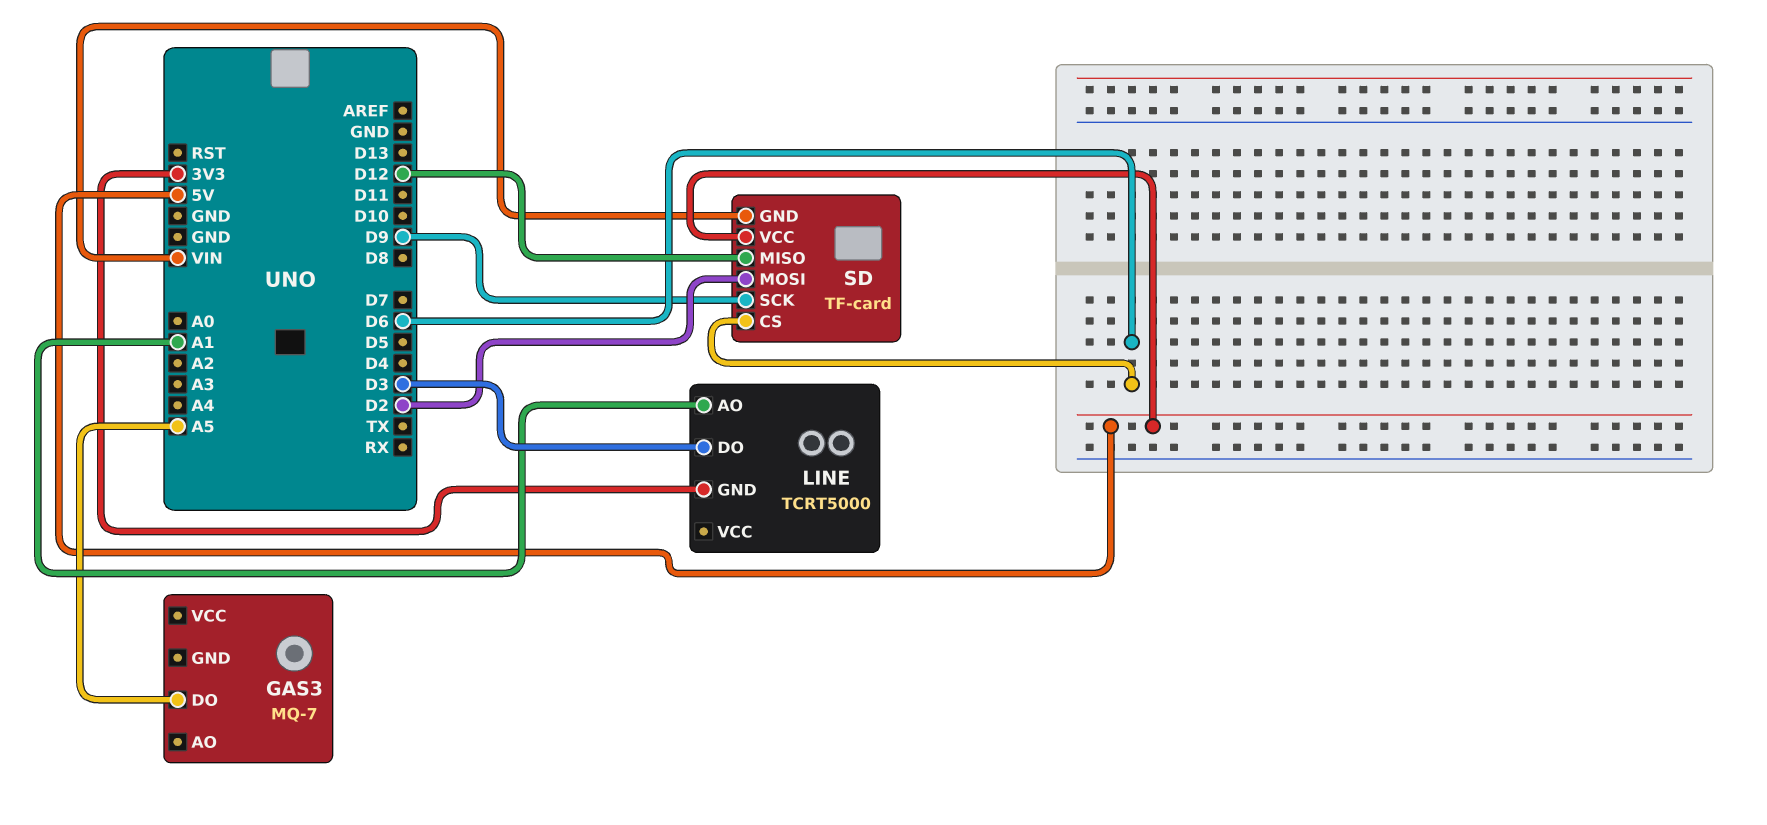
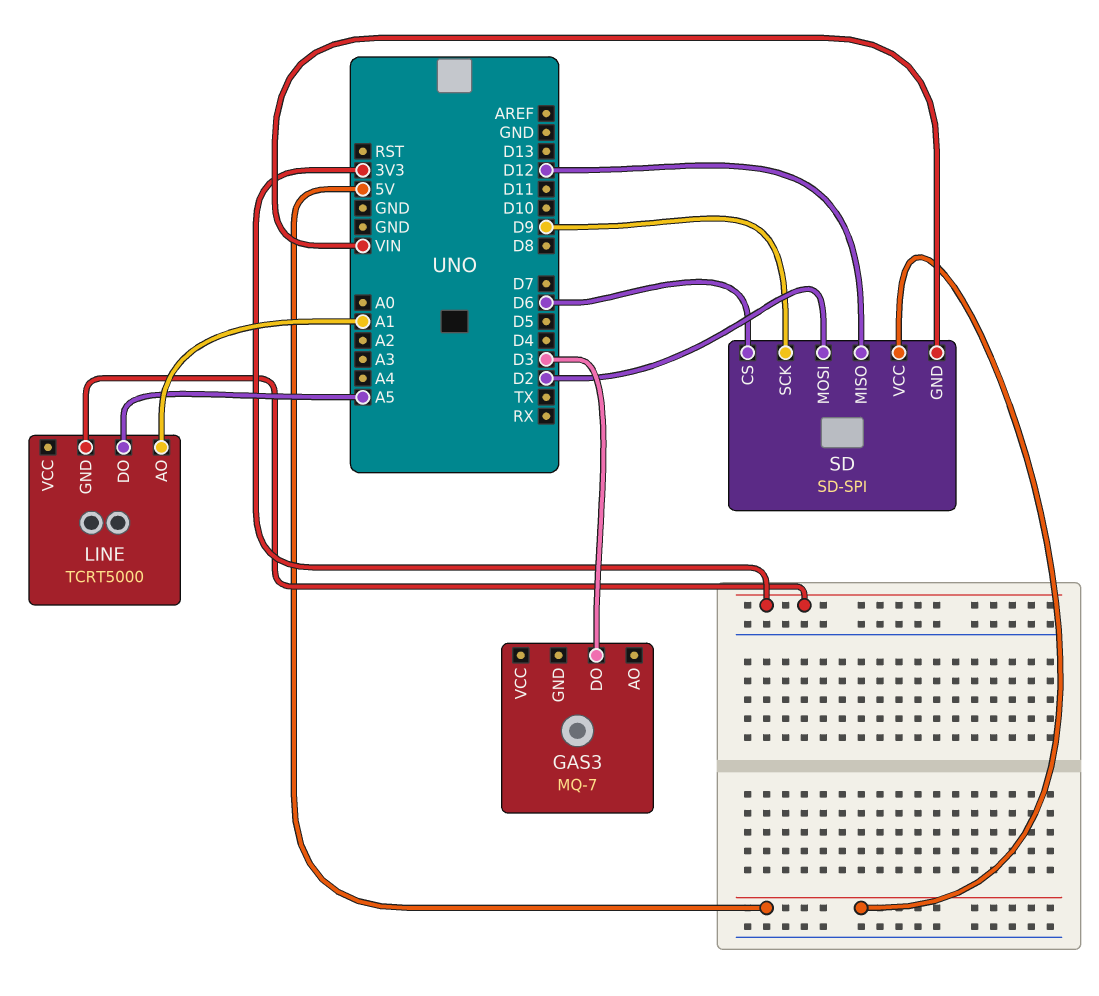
GAS3 pin DO: A5 -> D3
LINE pin DO: D3 -> A5
SD: TF-card -> SD-SPI

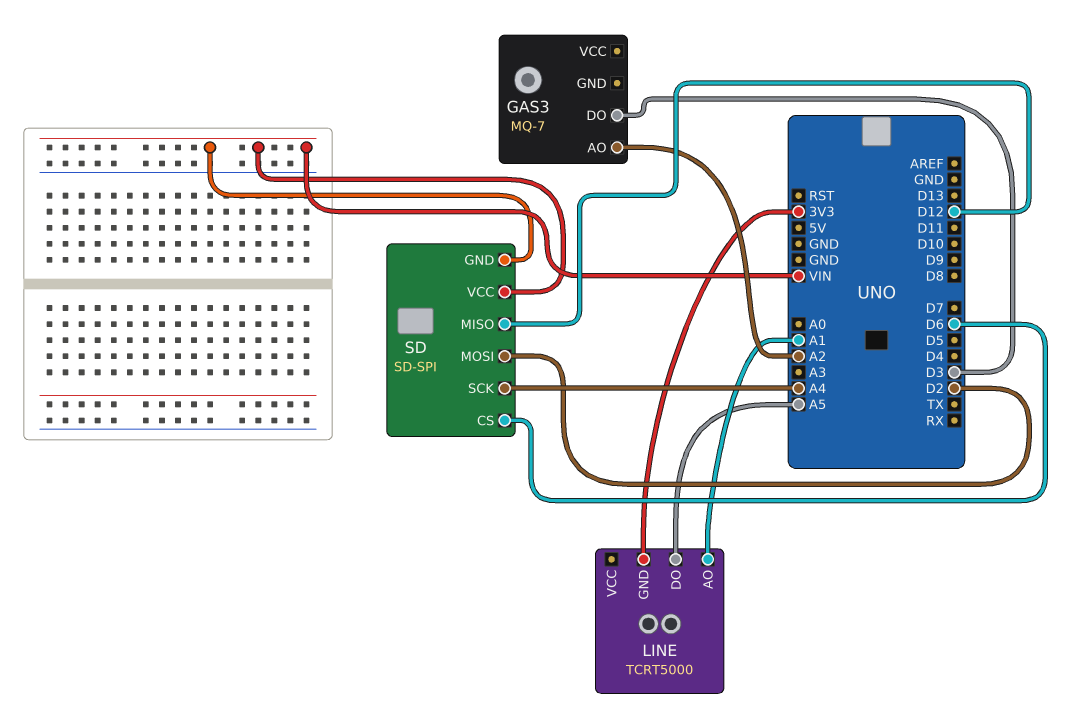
GAS3 pin AO: none -> A2
SD pin SCK: D9 -> A4
SD pin VCC: 5V -> VIN

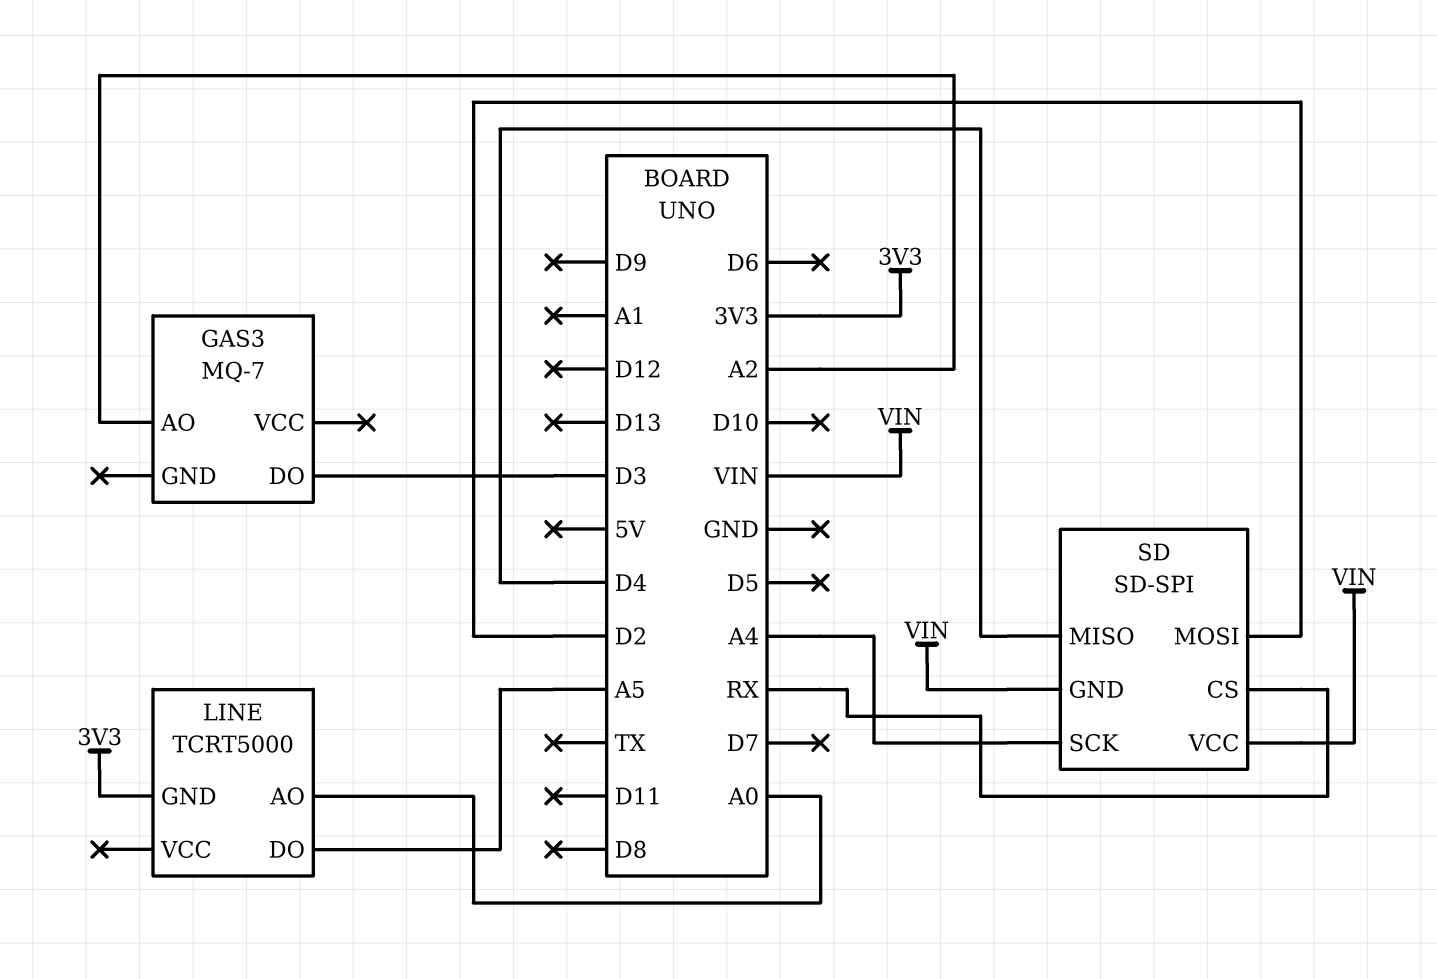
LINE pin AO: A1 -> A0
SD pin CS: D6 -> RX
SD pin MISO: D12 -> D4

